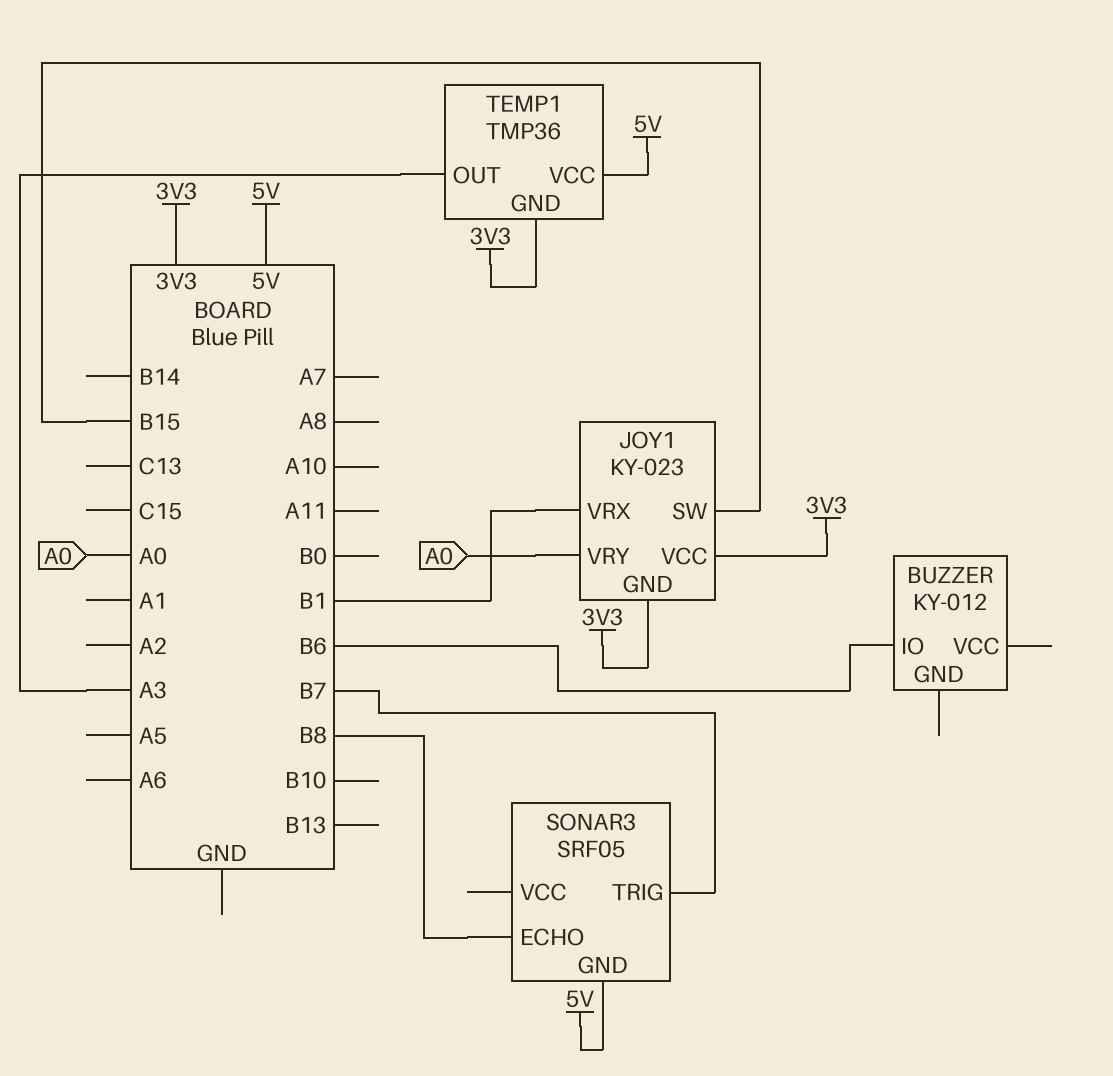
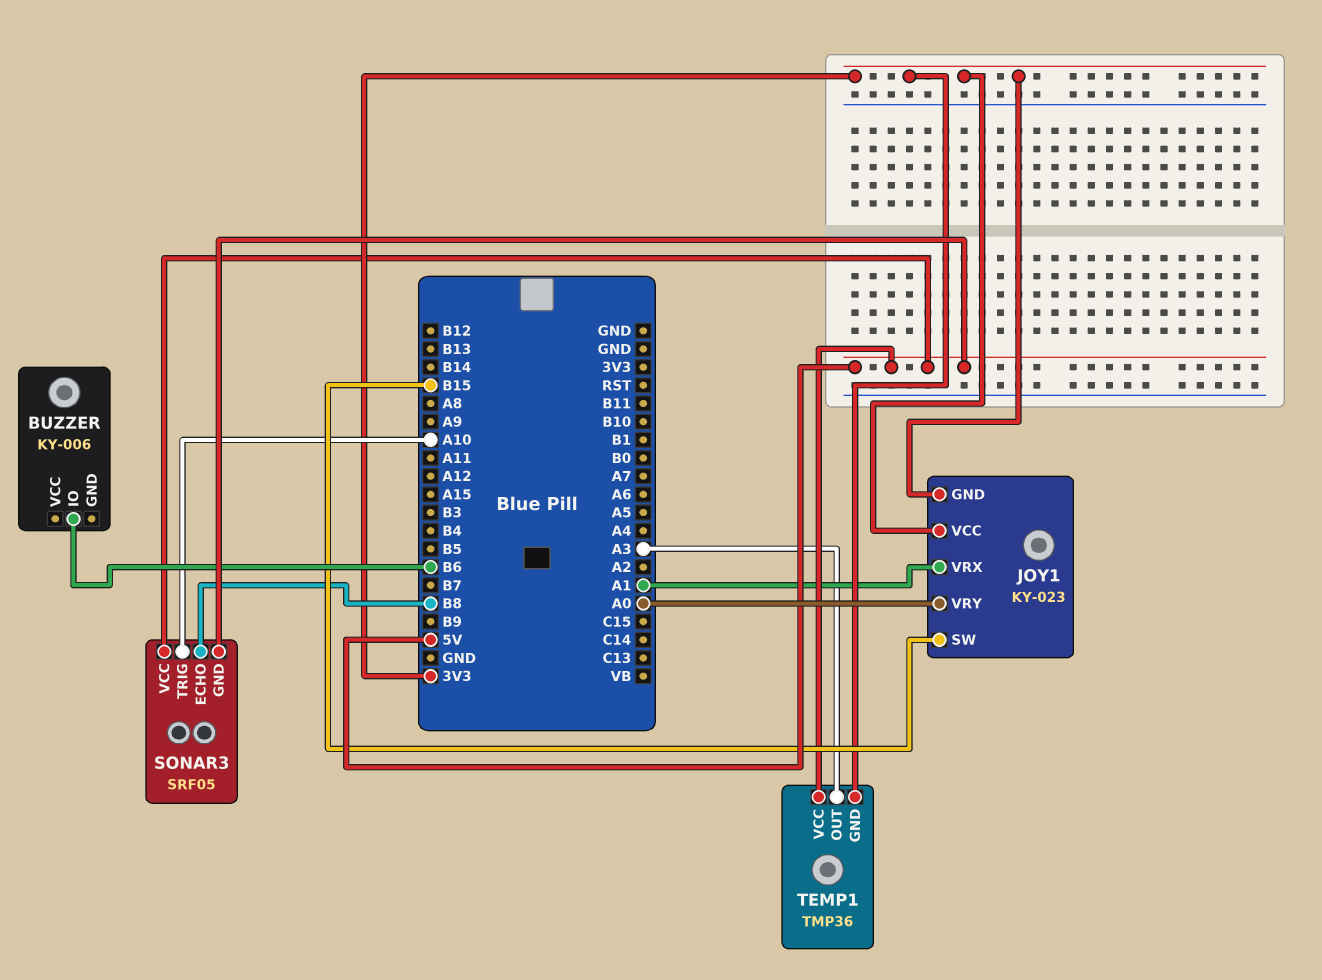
BUZZER: KY-012 -> KY-006
JOY1 pin VRX: B1 -> A1
SONAR3 pin TRIG: B7 -> A10
SONAR3 pin VCC: none -> 5V

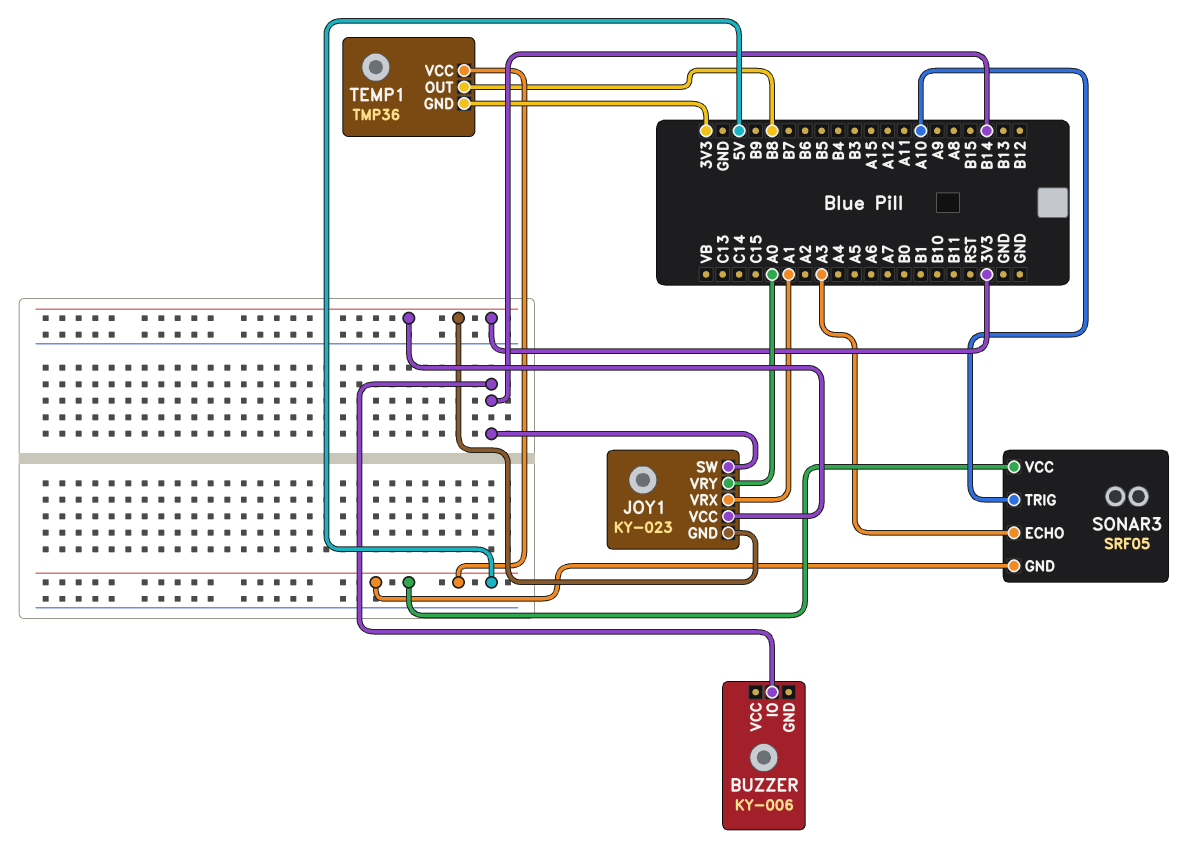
BUZZER pin IO: B6 -> B14
JOY1 pin SW: B15 -> B14
SONAR3 pin ECHO: B8 -> A3
TEMP1 pin OUT: A3 -> B8

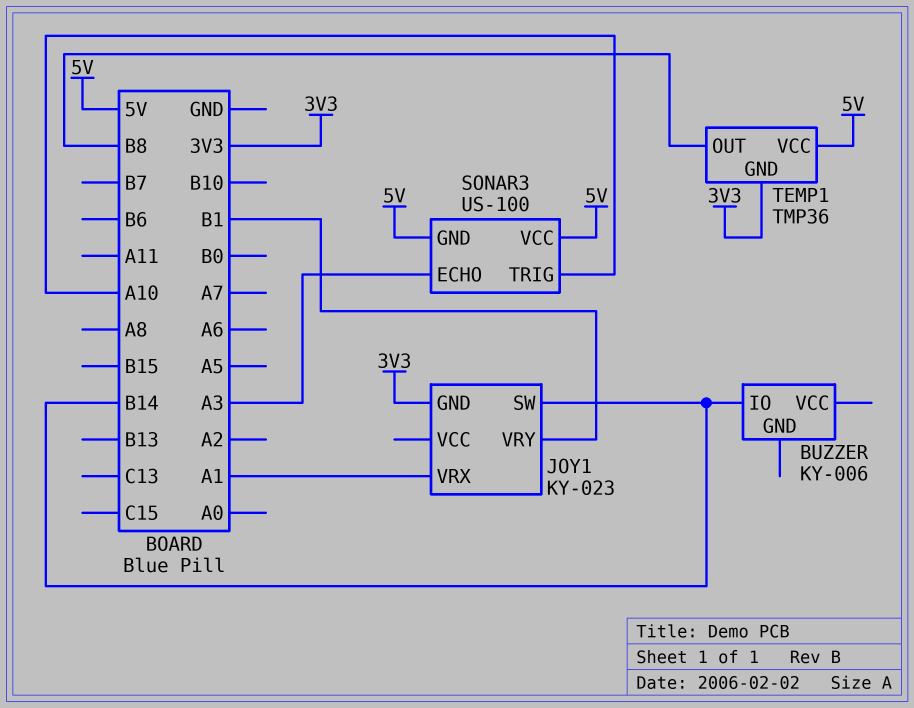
JOY1 pin VCC: 3V3 -> none
JOY1 pin VRY: A0 -> B1
SONAR3: SRF05 -> US-100

